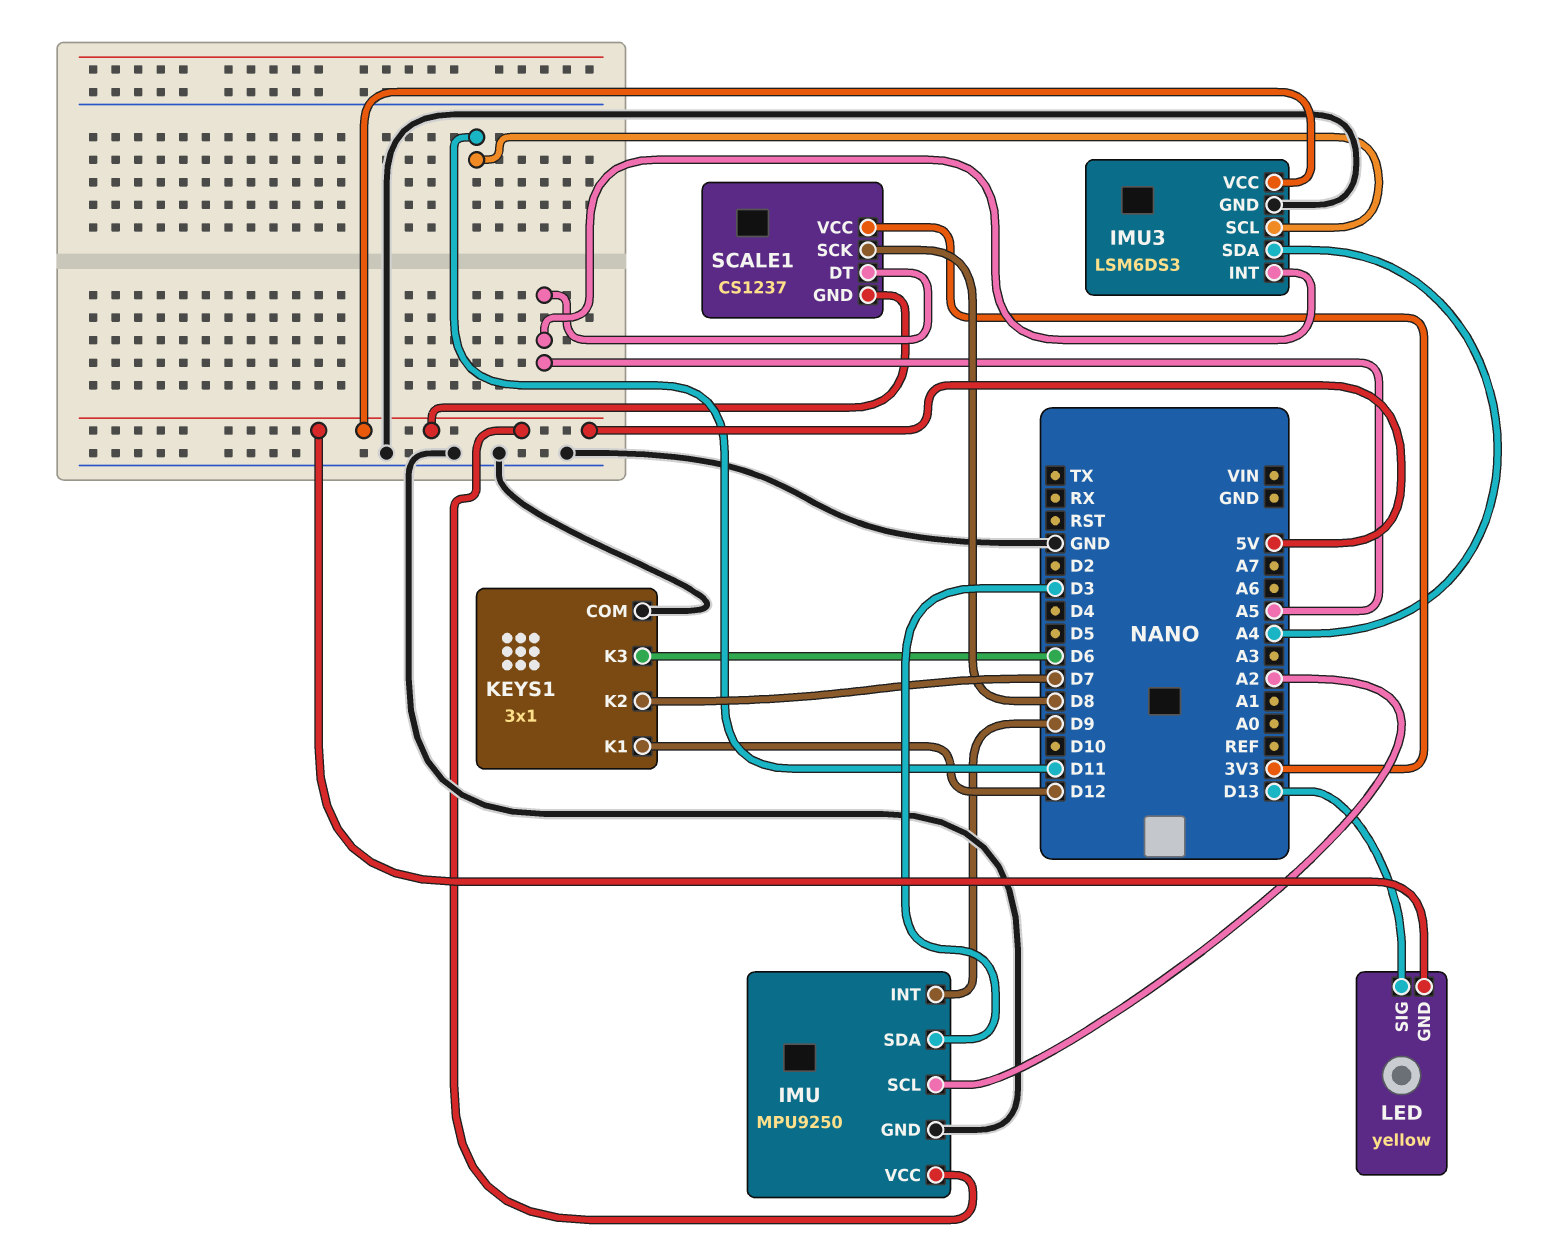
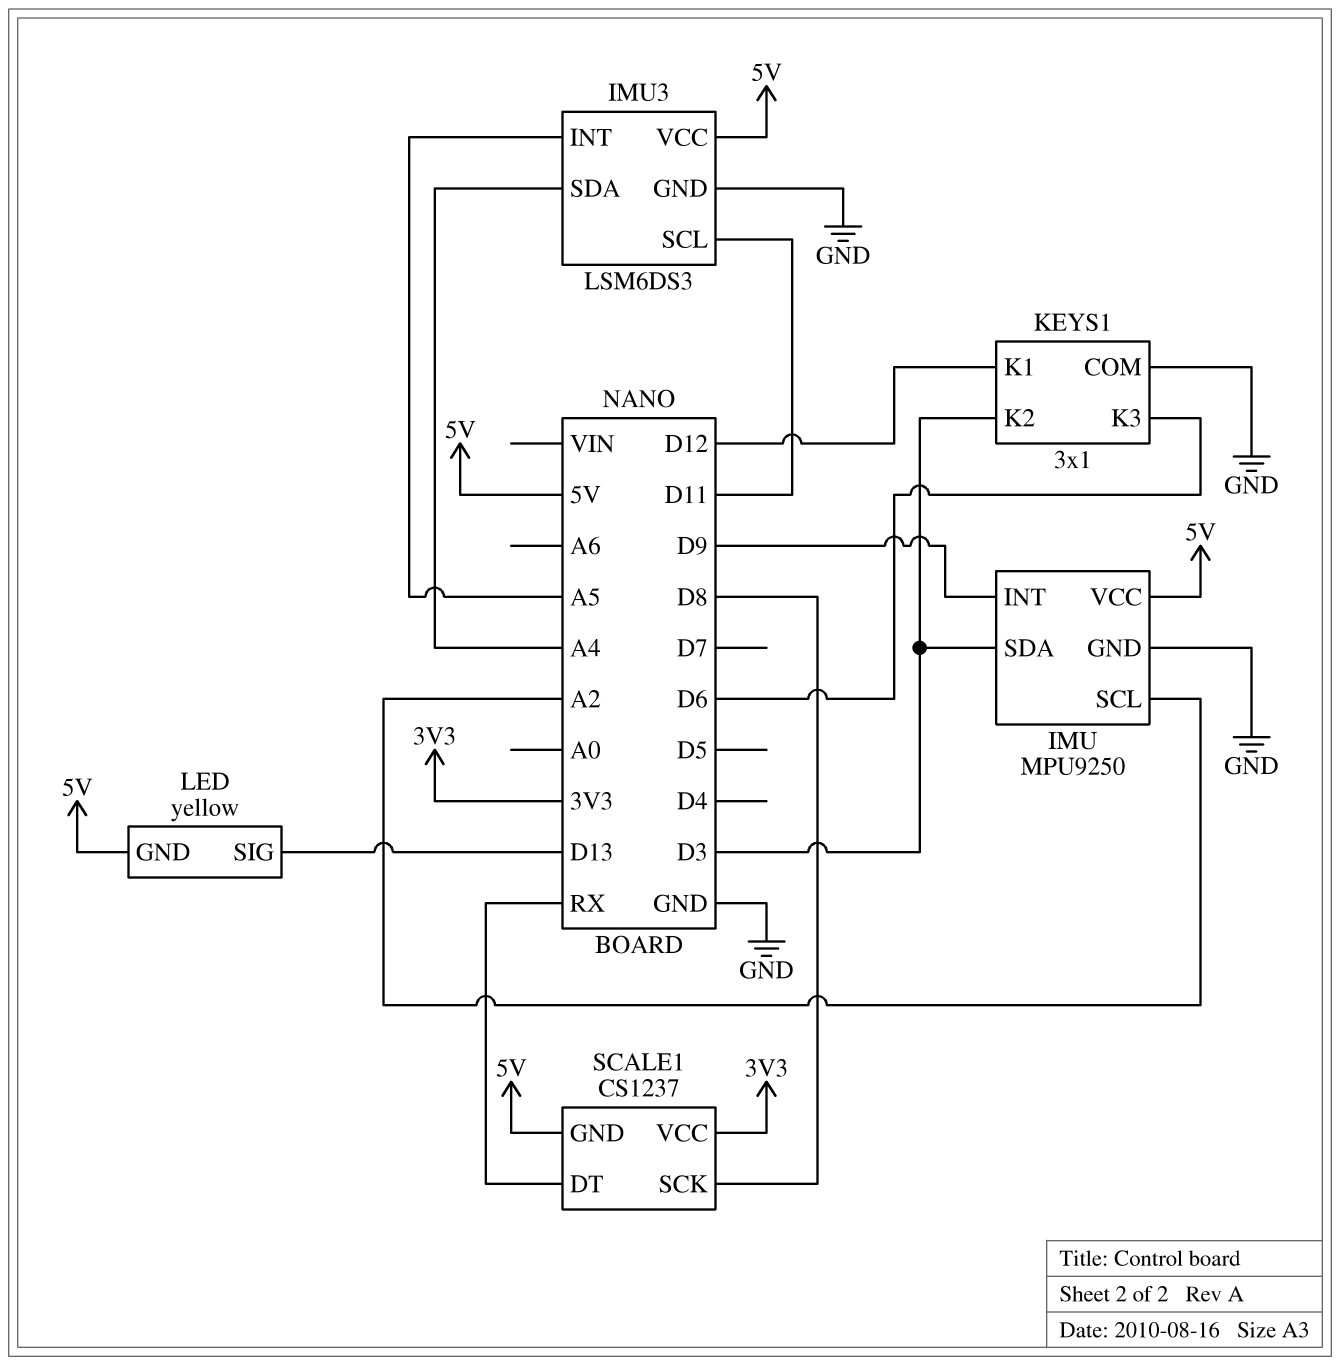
KEYS1 pin K2: D7 -> D3
SCALE1 pin DT: A5 -> RX

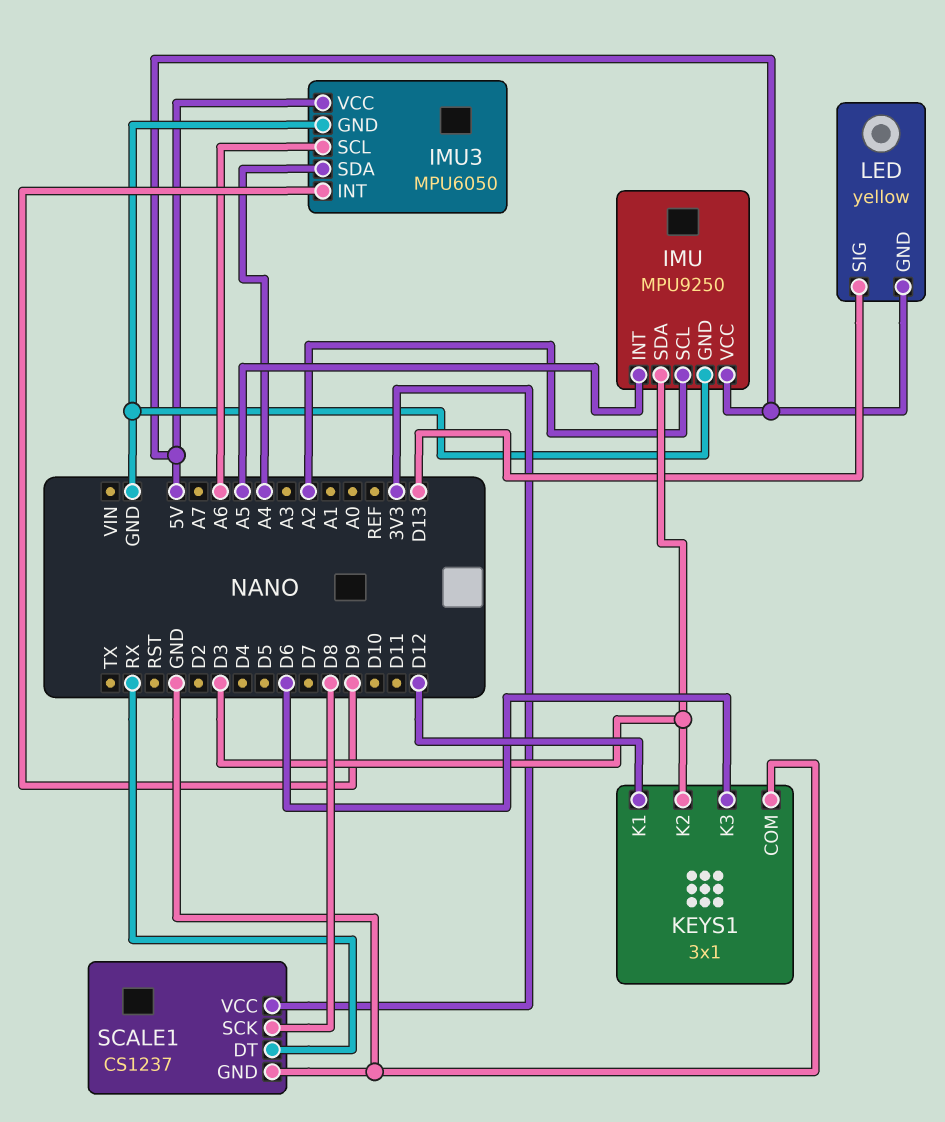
IMU pin INT: D9 -> A5
IMU3: LSM6DS3 -> MPU6050
IMU3 pin INT: A5 -> D9
IMU3 pin SCL: D11 -> A6
SCALE1 pin GND: 5V -> GND

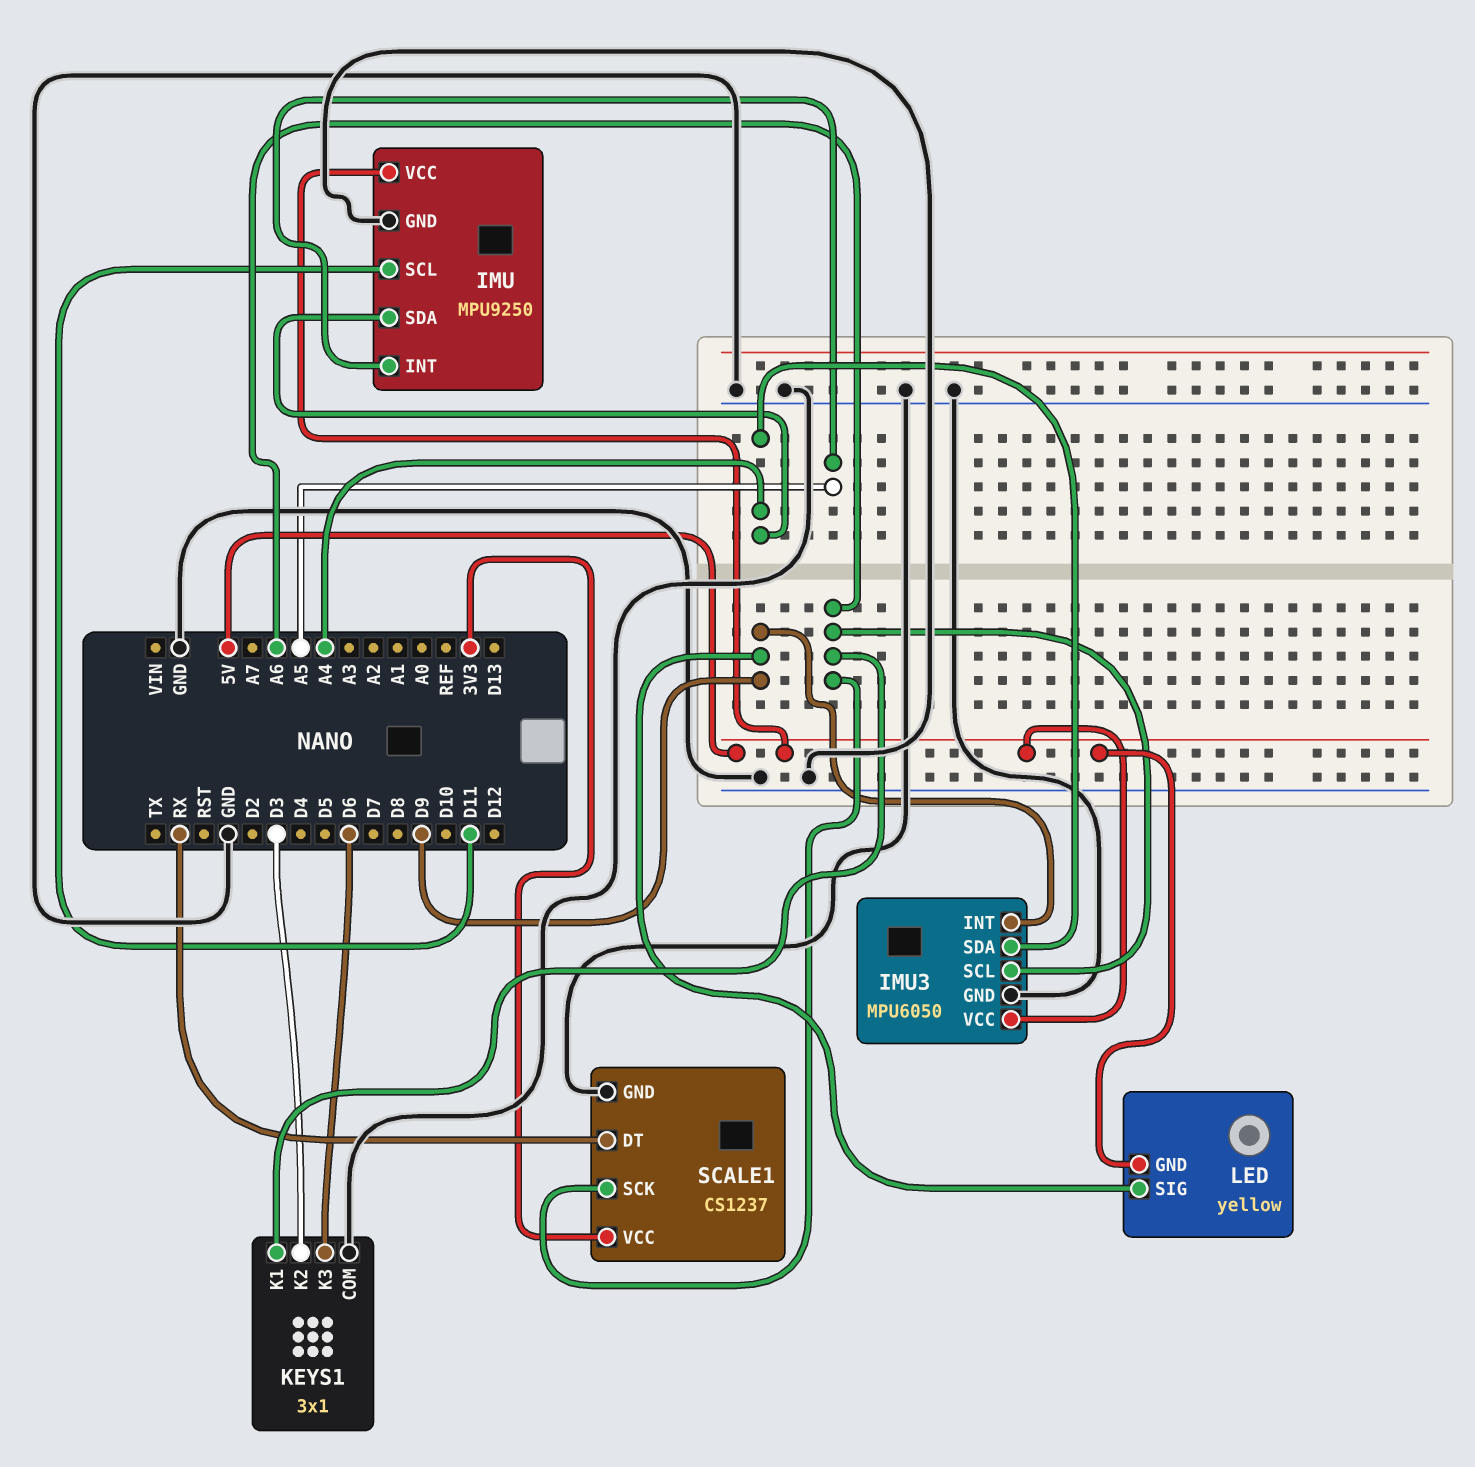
IMU pin SCL: A2 -> D11
IMU pin SDA: D3 -> A4
KEYS1 pin K1: D12 -> A6
LED pin SIG: D13 -> D9
SCALE1 pin SCK: D8 -> A6

